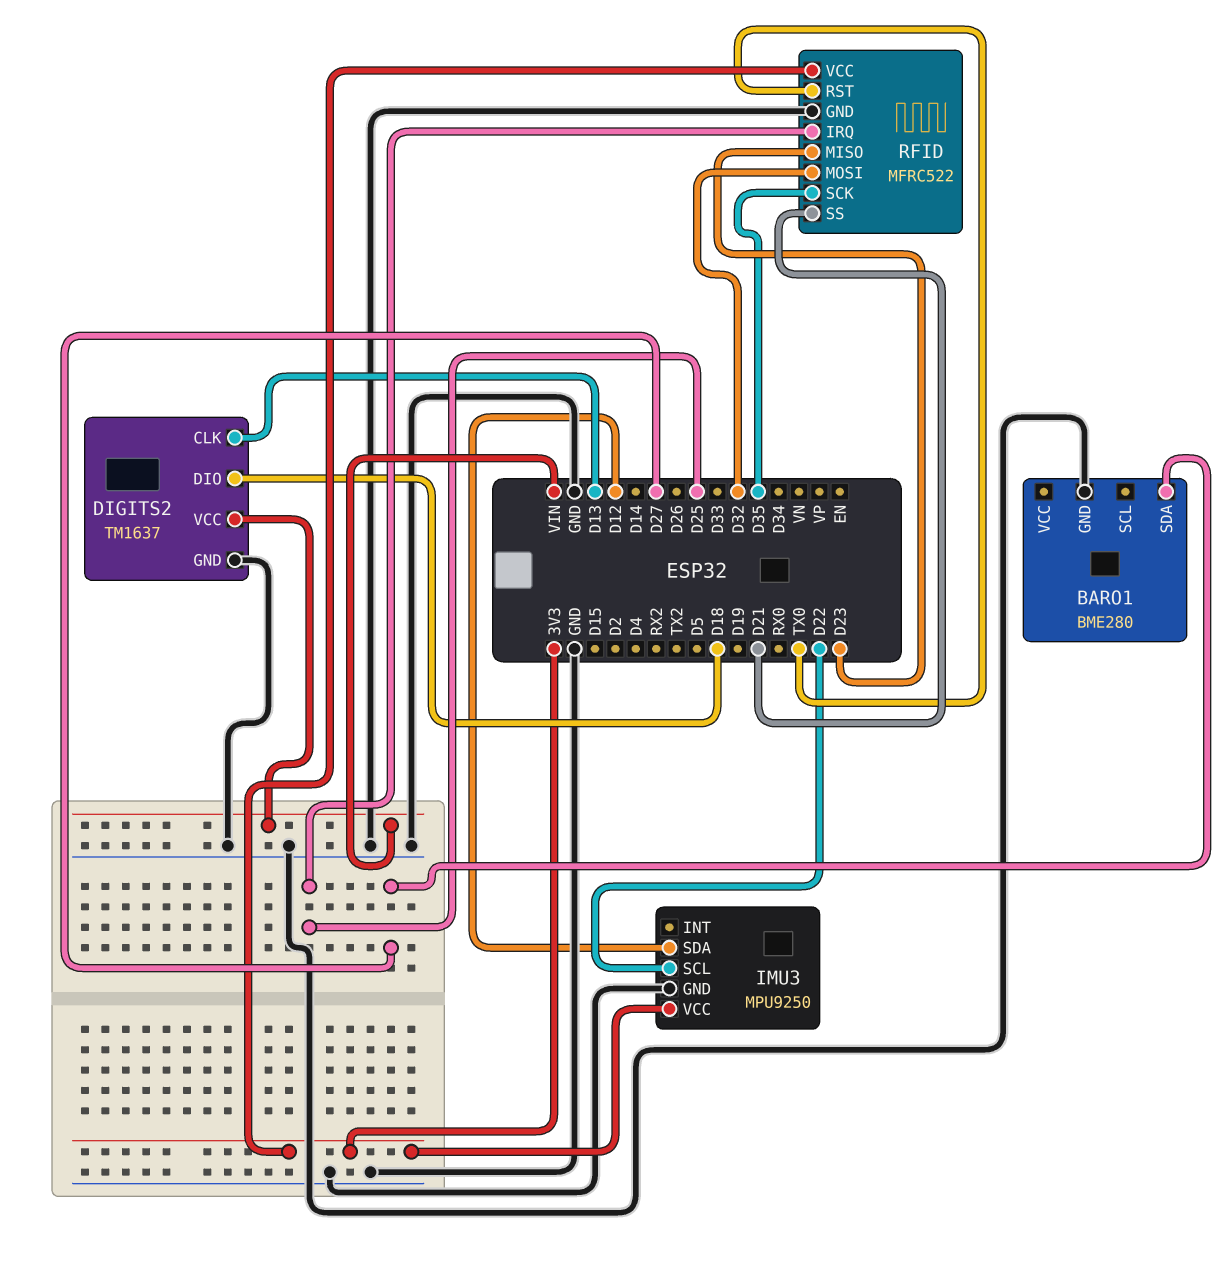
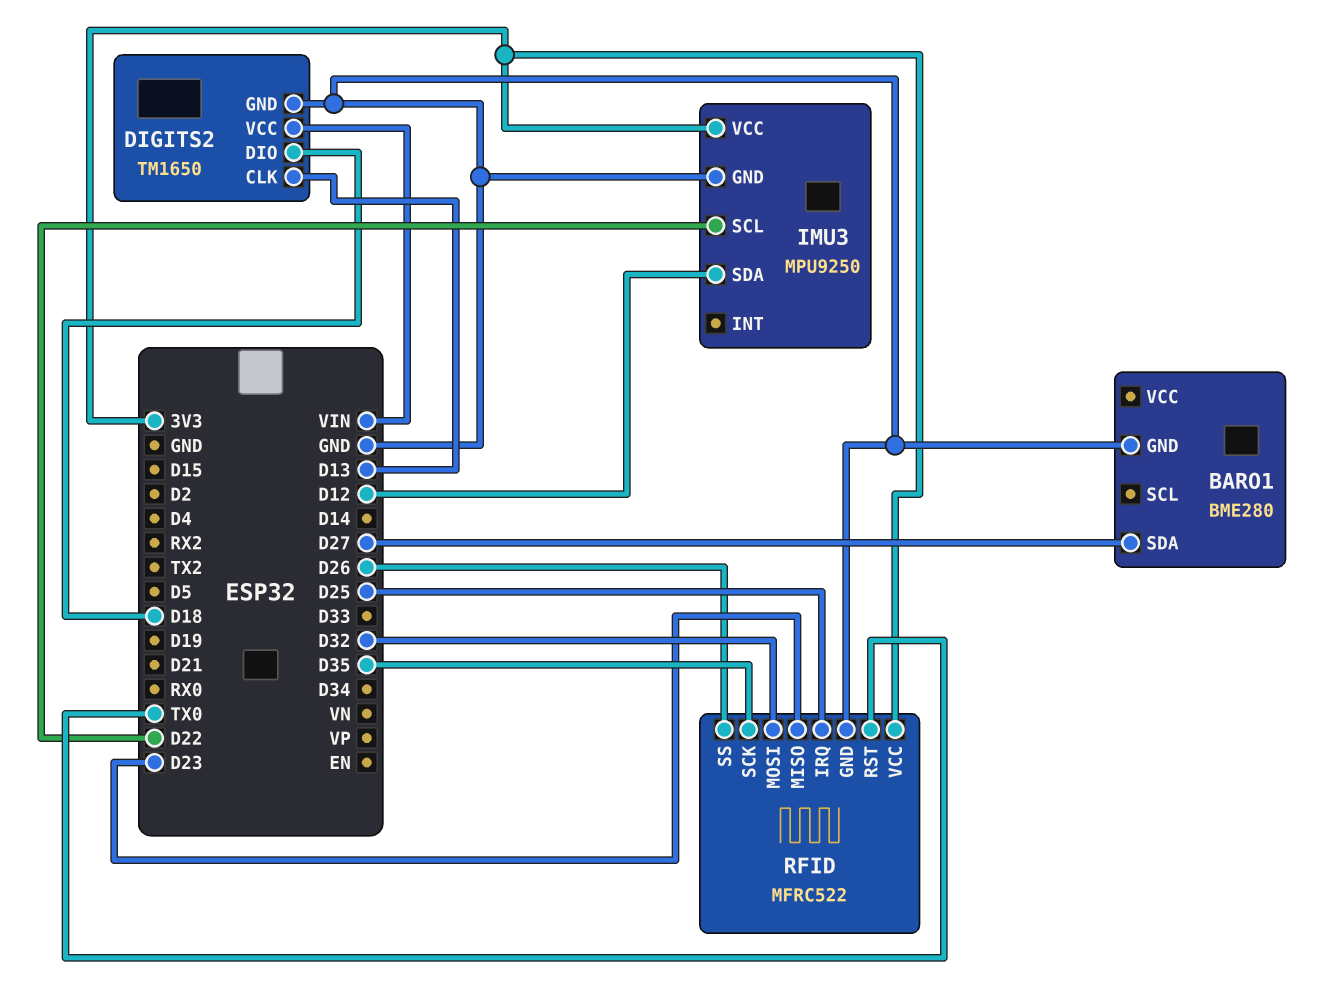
DIGITS2: TM1637 -> TM1650
RFID pin SS: D21 -> D26

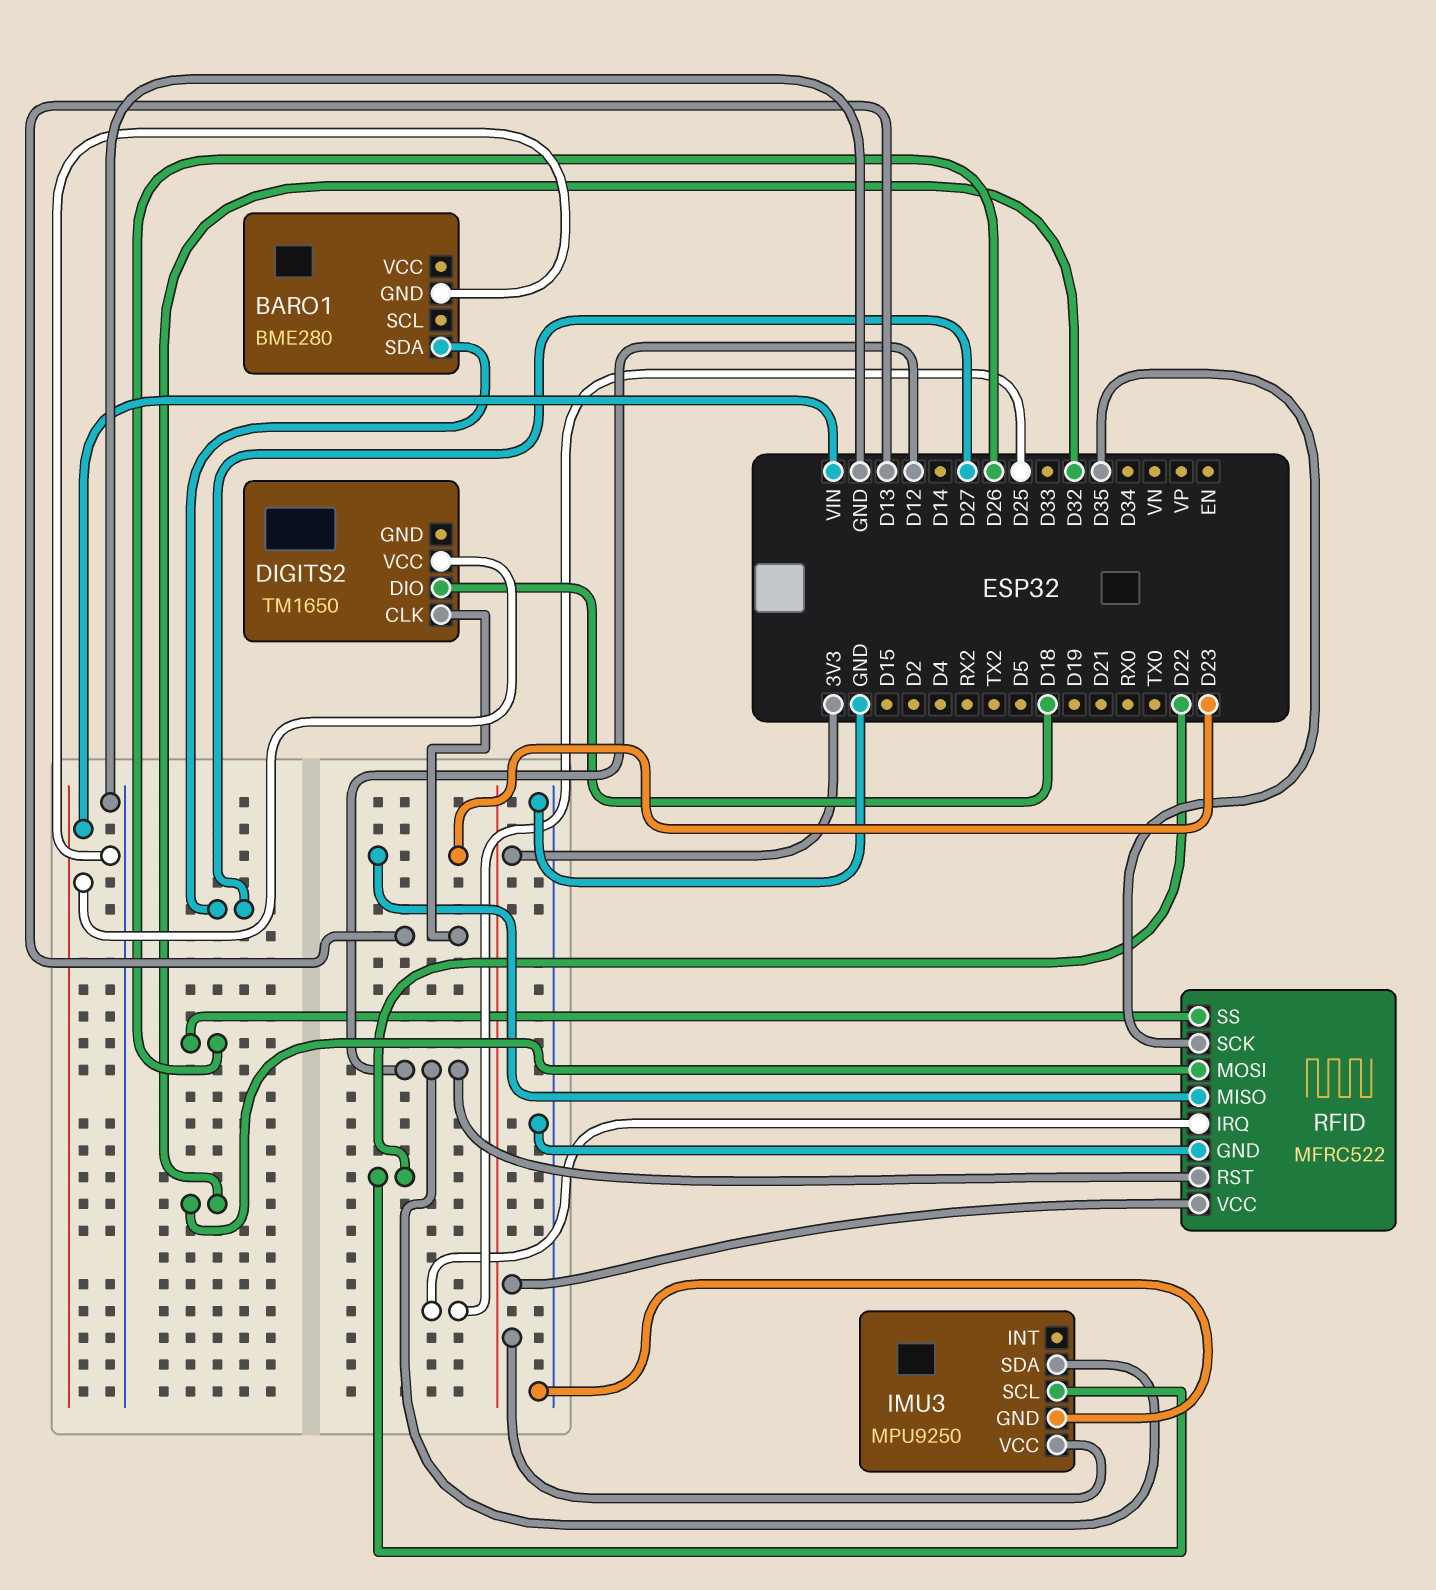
DIGITS2 pin GND: GND -> none
RFID pin RST: TX0 -> D12

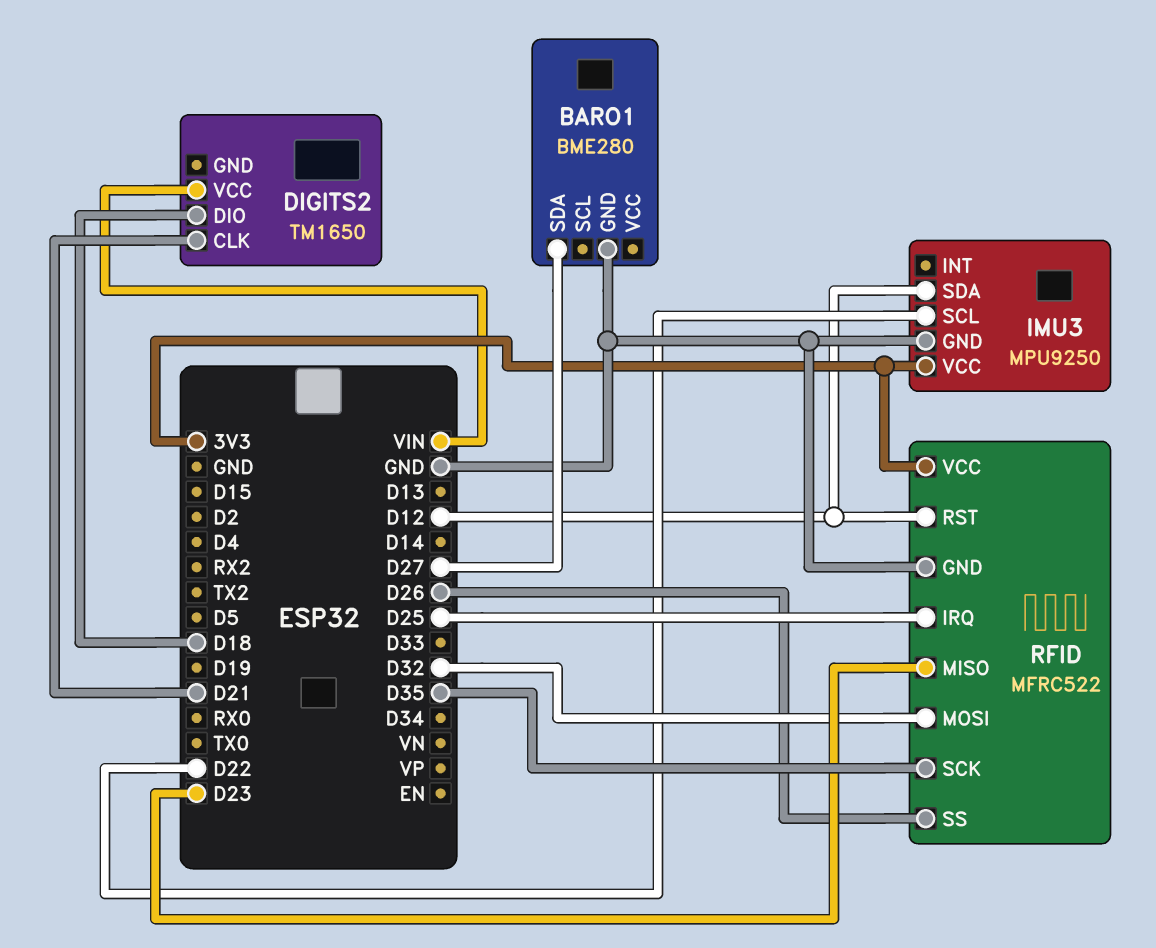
DIGITS2 pin CLK: D13 -> D21

